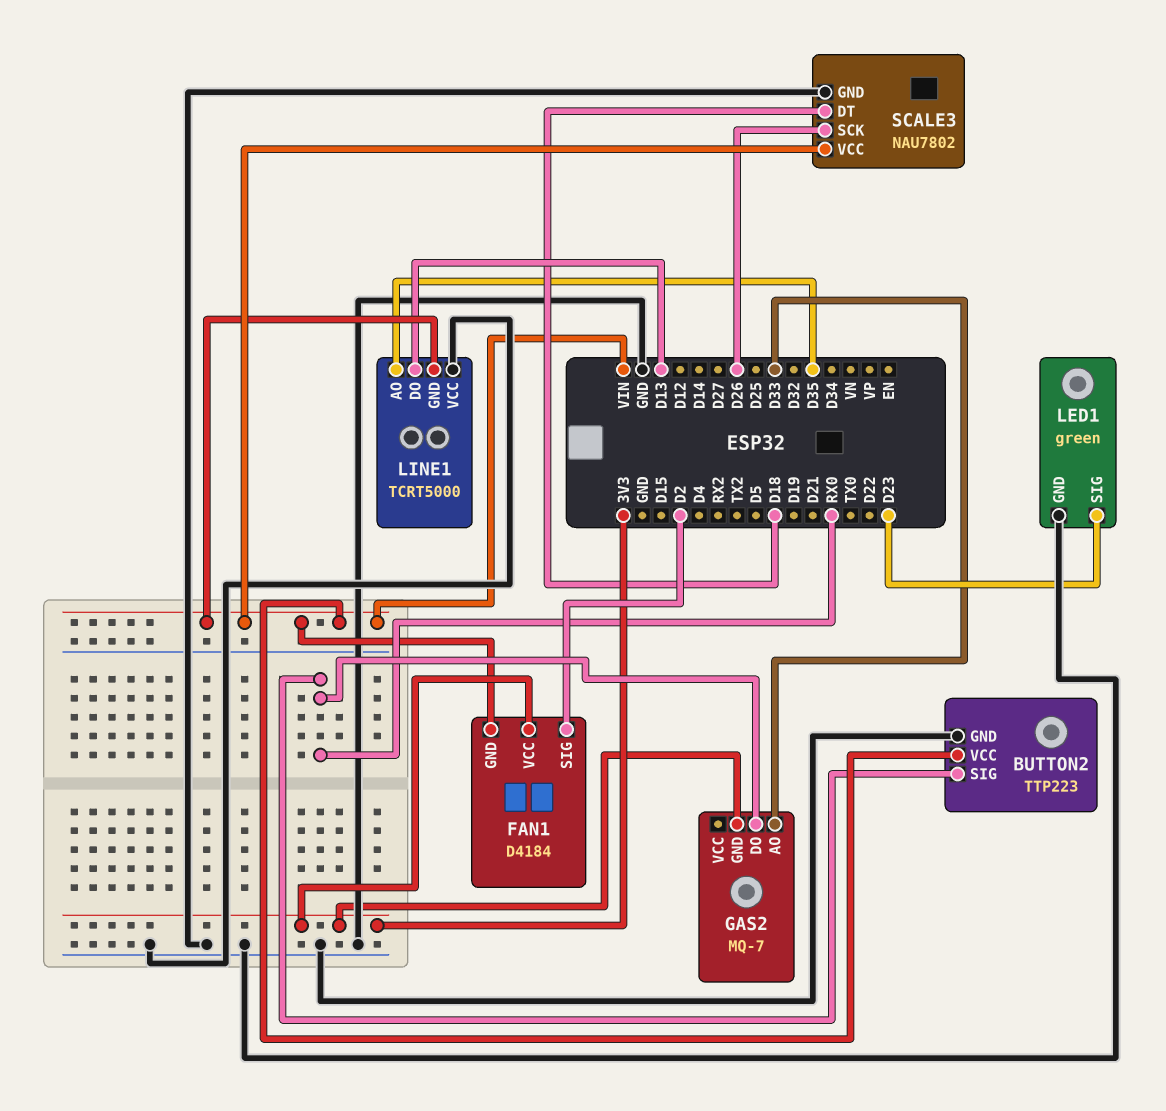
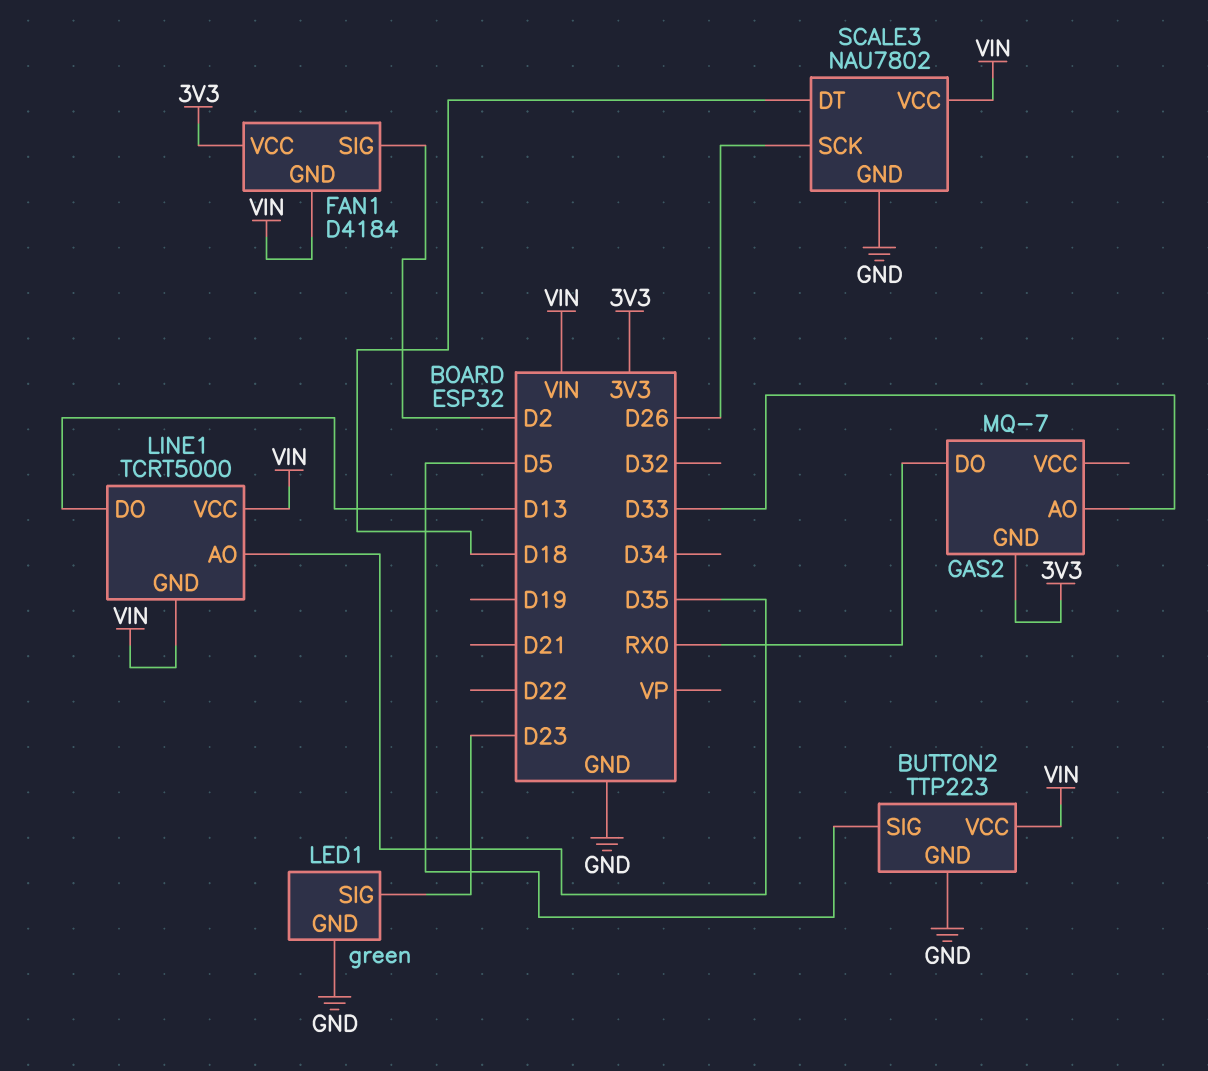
BUTTON2 pin SIG: RX0 -> D5
LINE1 pin VCC: GND -> VIN

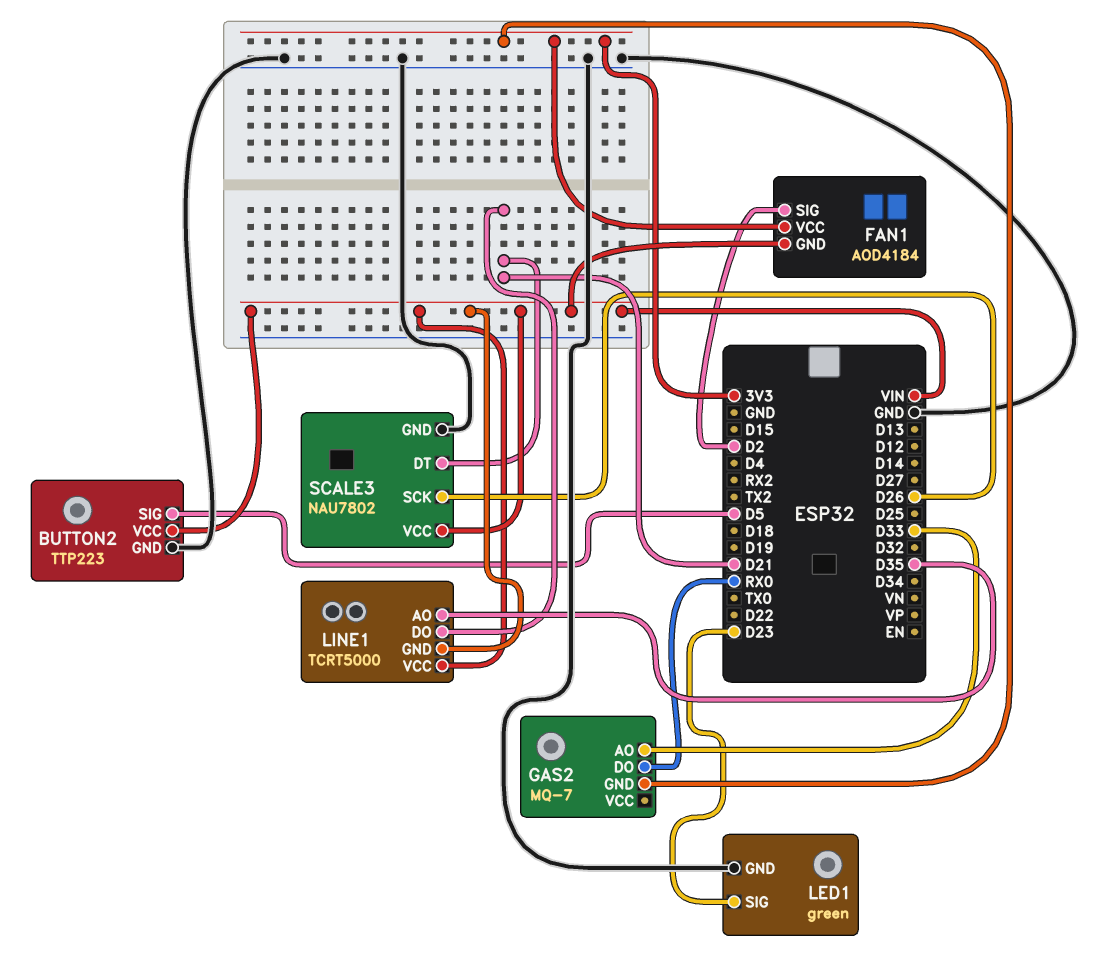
FAN1: D4184 -> AOD4184
LINE1 pin DO: D13 -> D21
SCALE3 pin DT: D18 -> D21

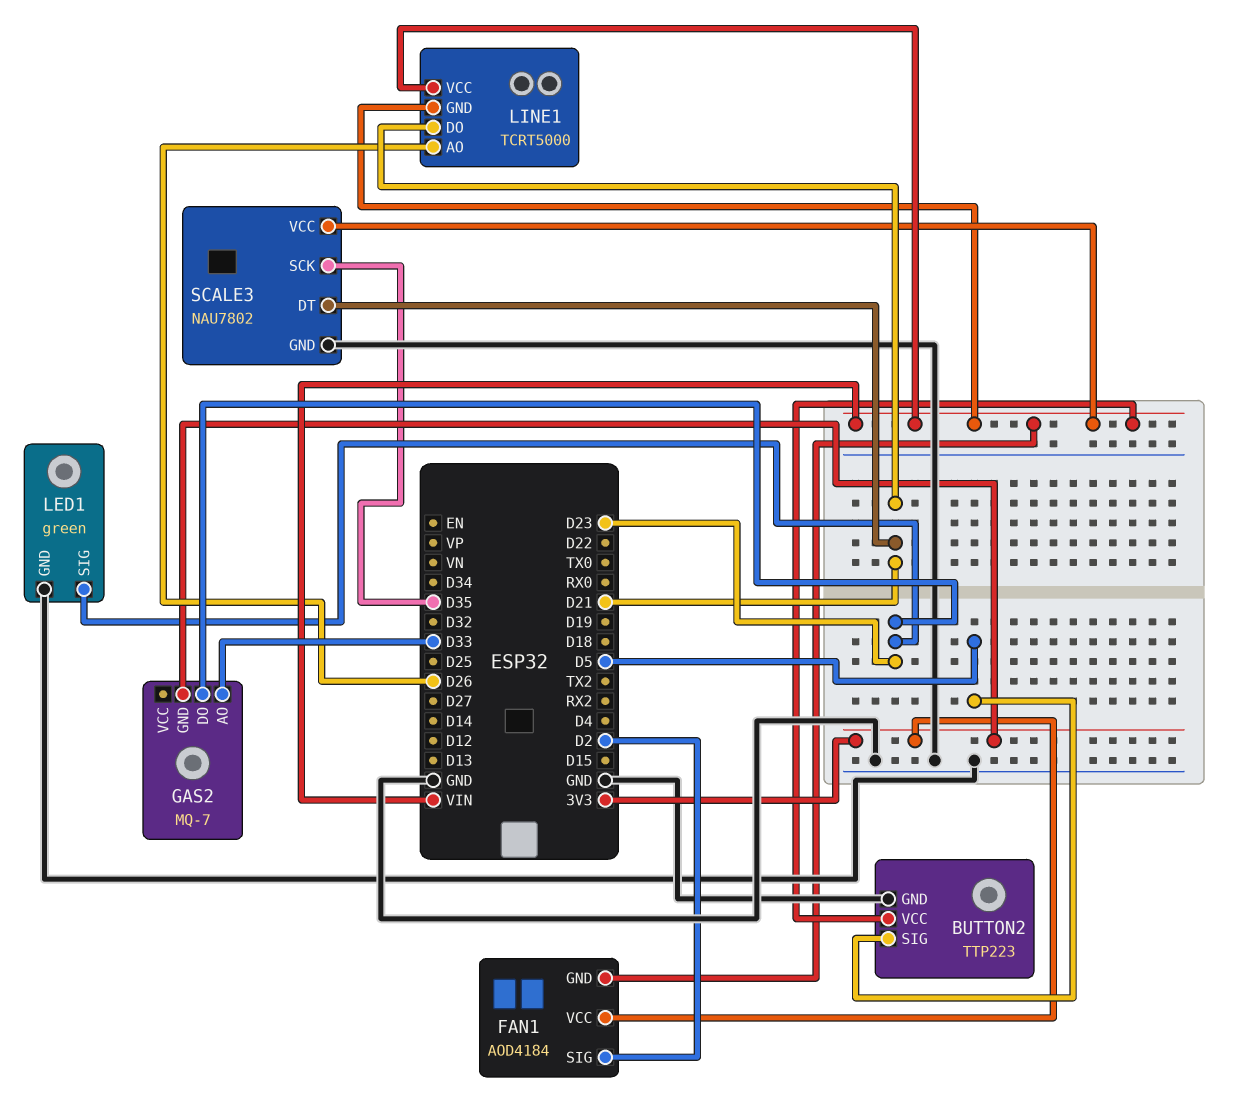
GAS2 pin DO: RX0 -> D23
LINE1 pin AO: D35 -> D26
SCALE3 pin SCK: D26 -> D35

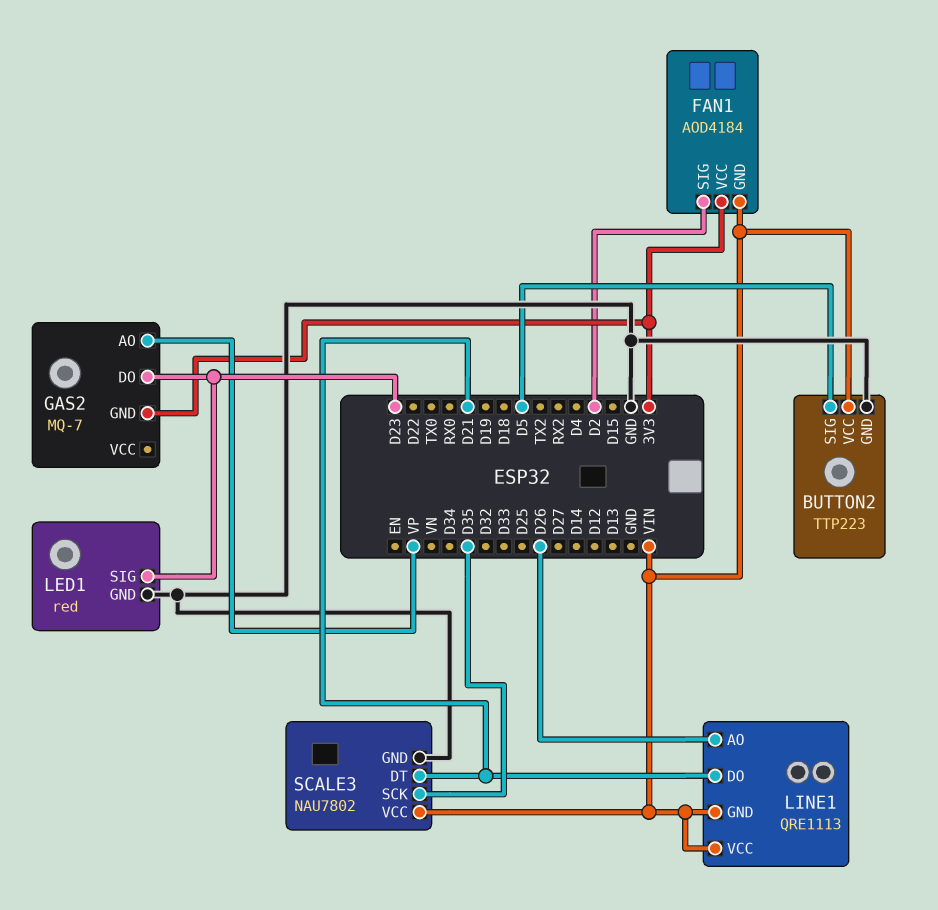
GAS2 pin AO: D33 -> VP
LED1: green -> red
LINE1: TCRT5000 -> QRE1113

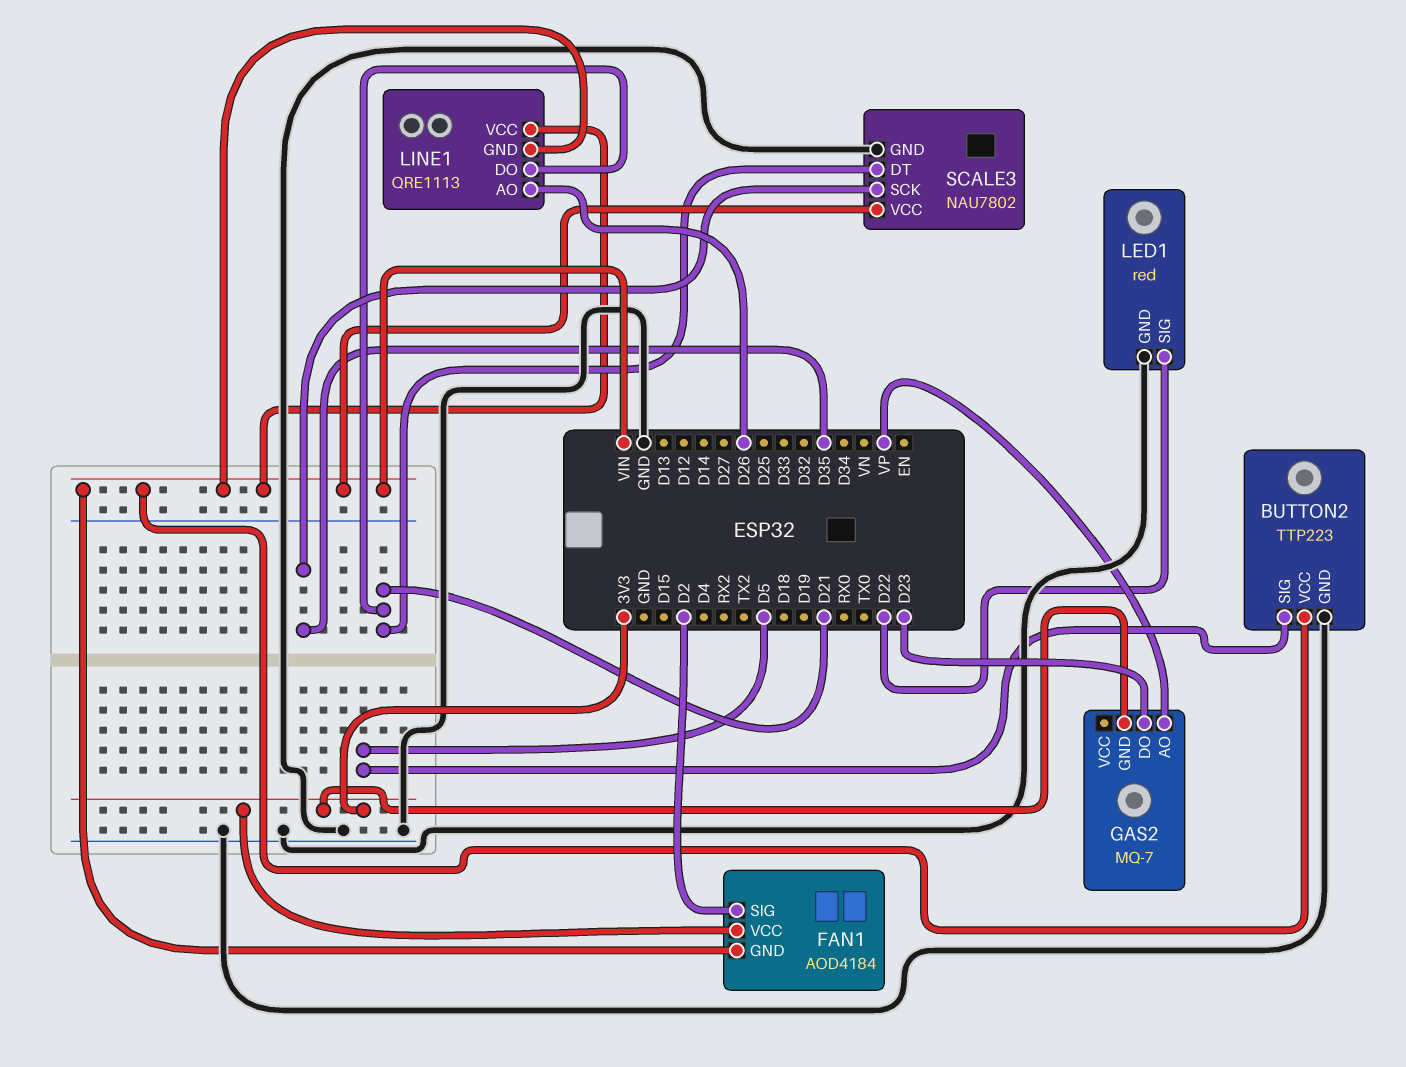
LED1 pin SIG: D23 -> D22

